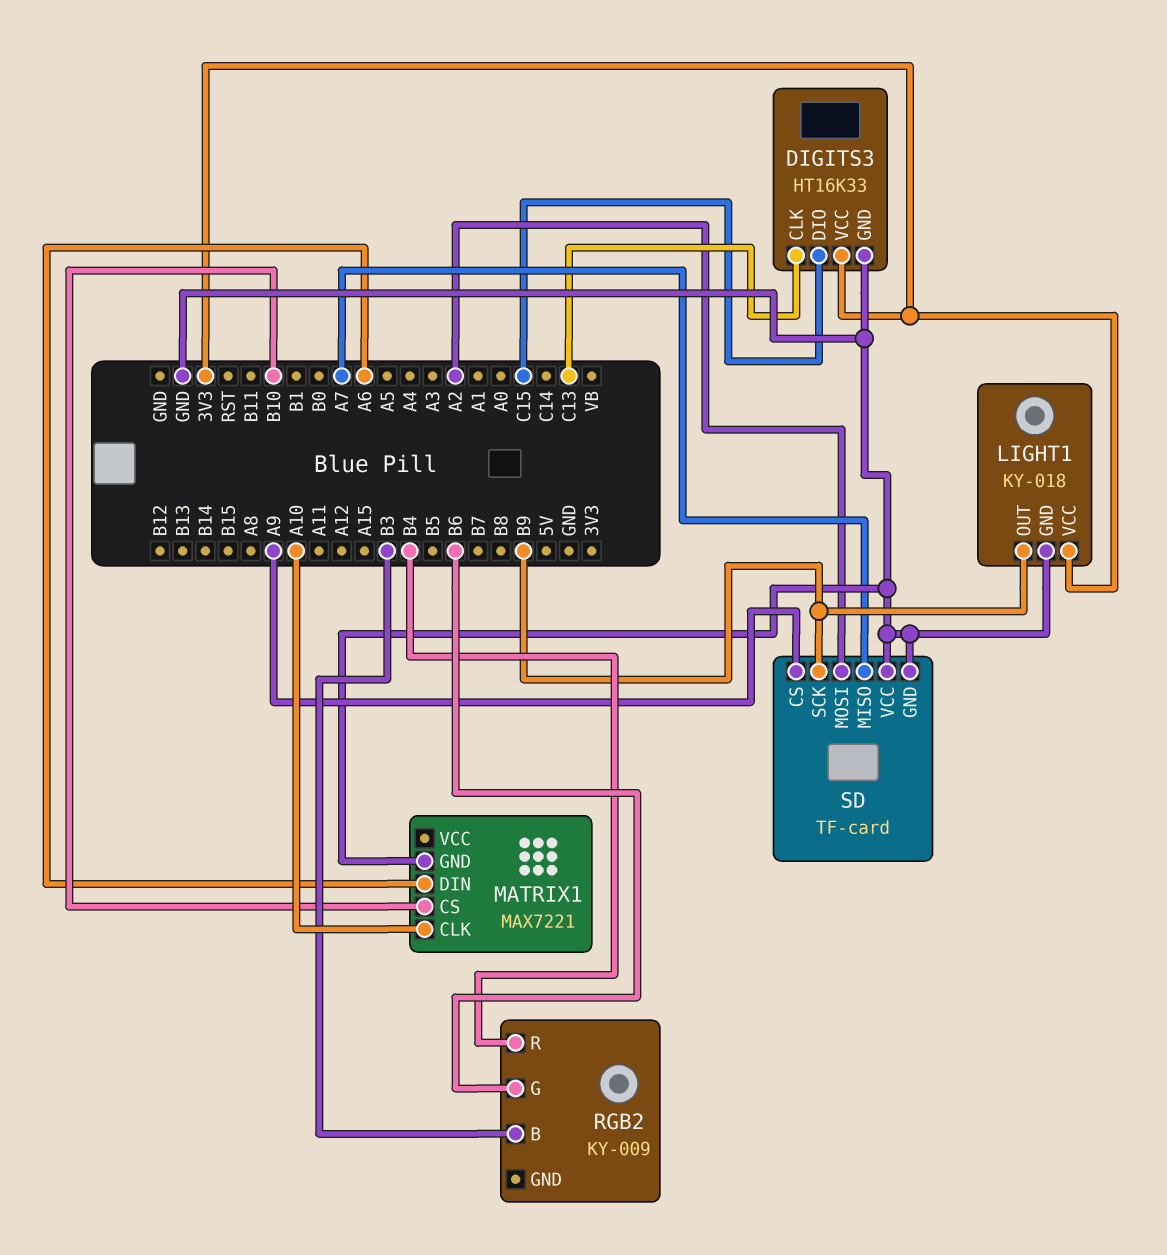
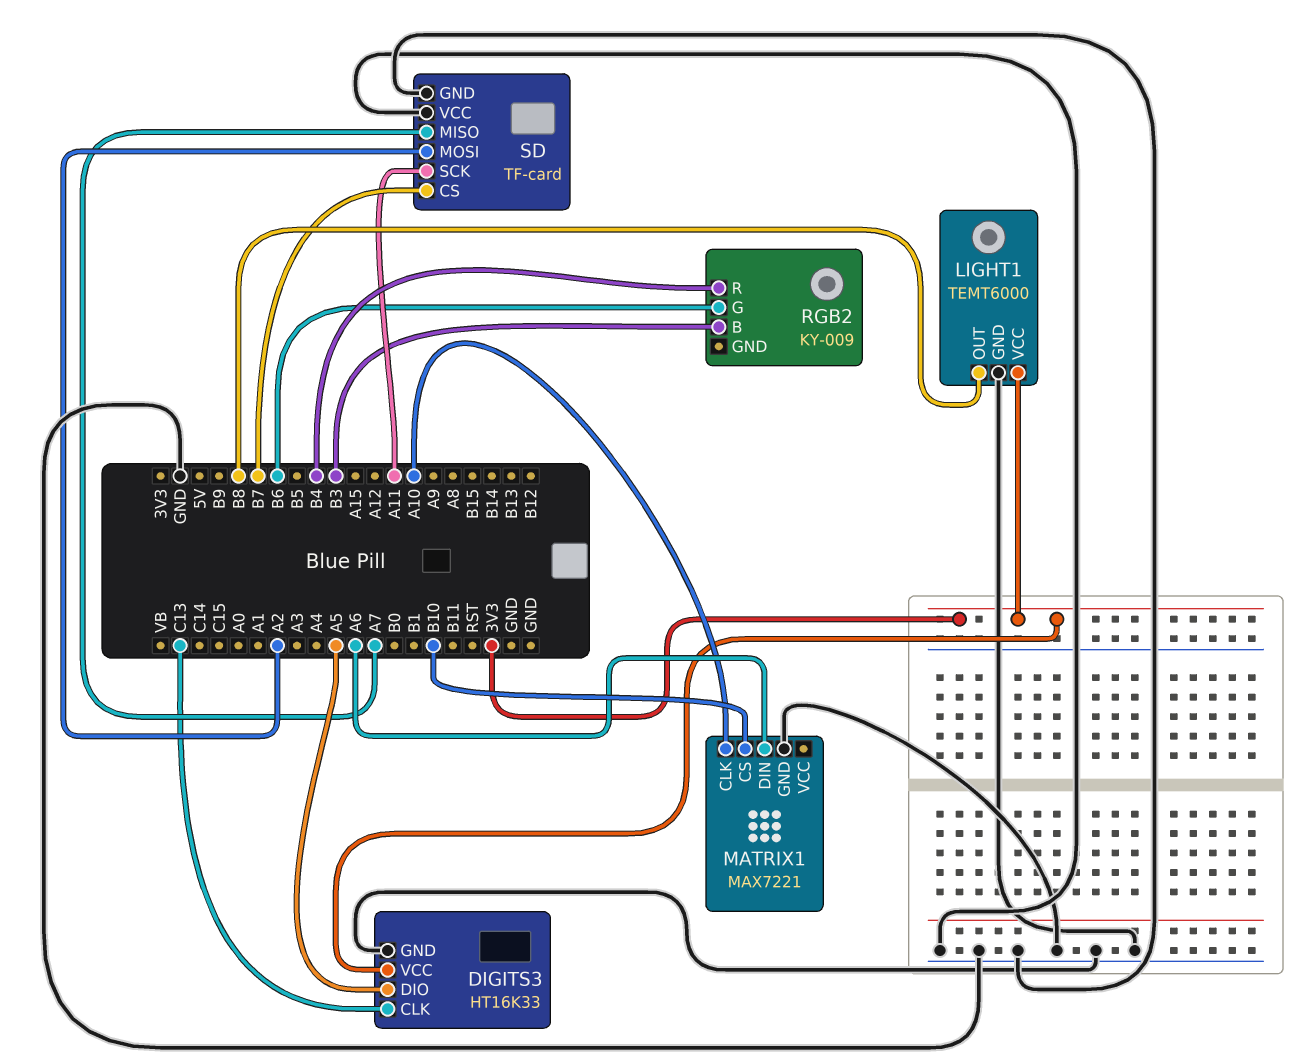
DIGITS3 pin DIO: C15 -> A5
LIGHT1: KY-018 -> TEMT6000
LIGHT1 pin OUT: B9 -> B8
SD pin CS: A9 -> B7
SD pin SCK: B9 -> A11

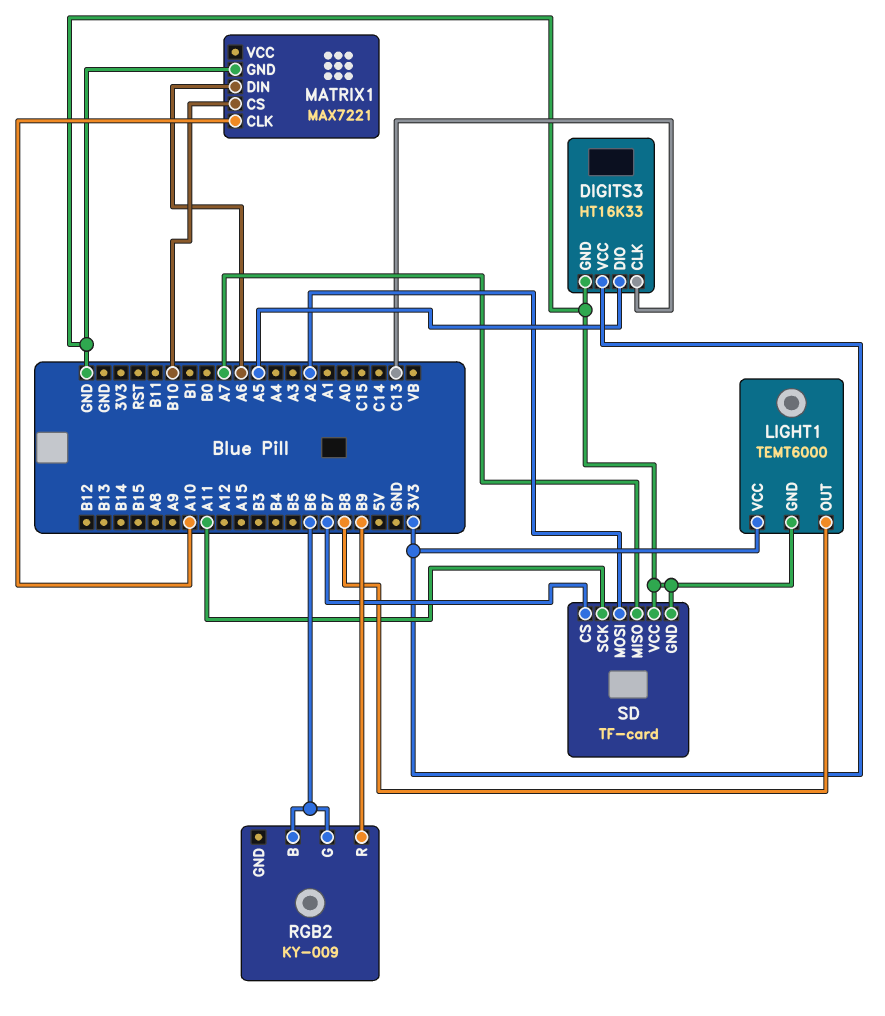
RGB2 pin B: B3 -> B6
RGB2 pin R: B4 -> B9

